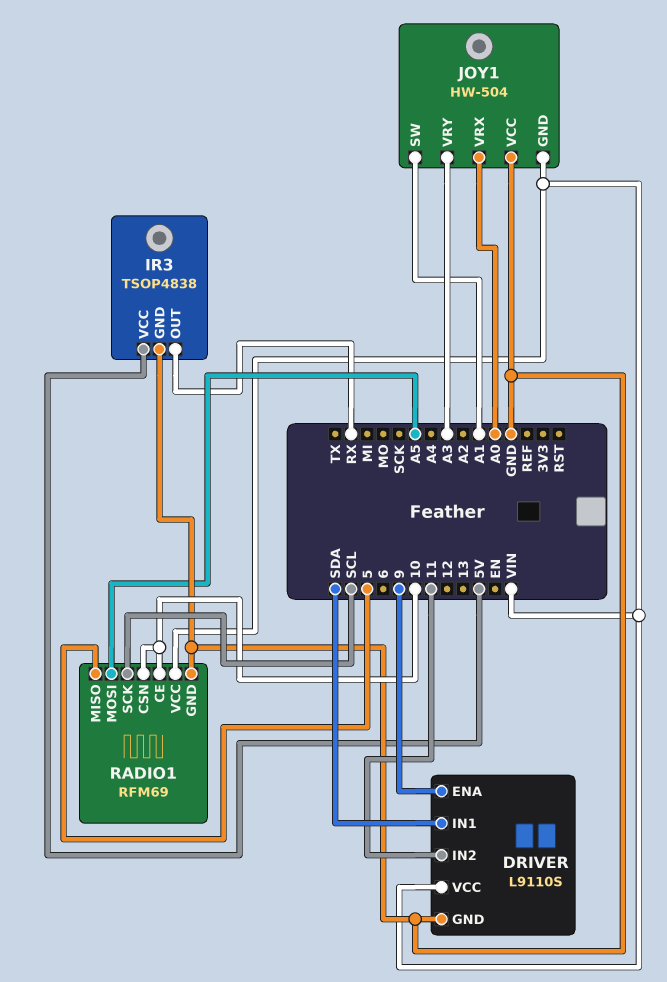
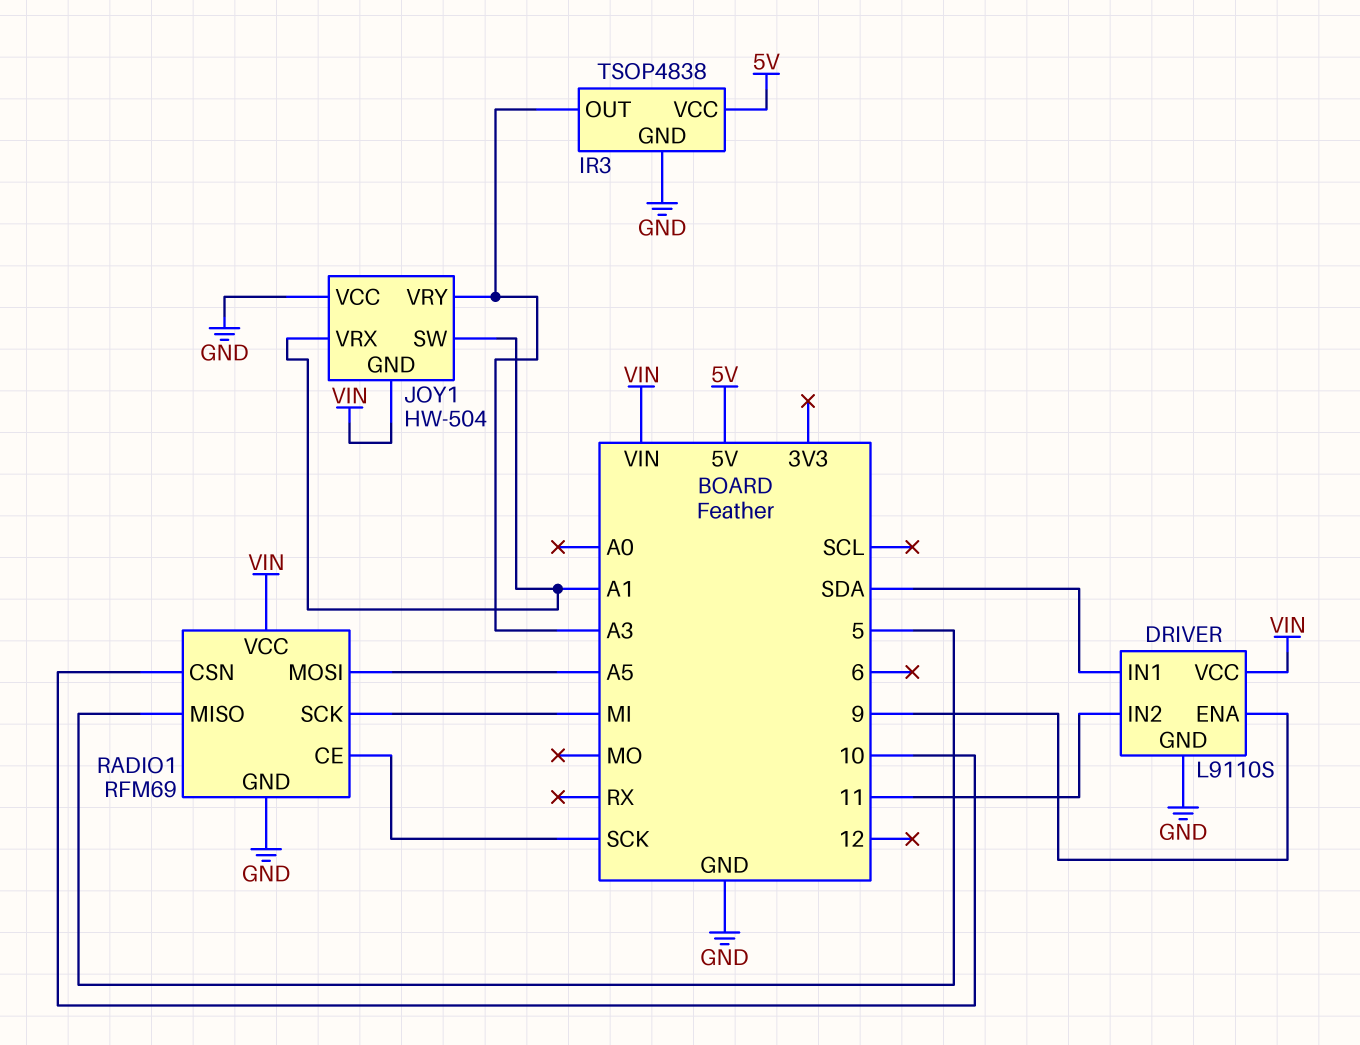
IR3 pin OUT: RX -> A3
JOY1 pin VRX: A0 -> A1
RADIO1 pin CE: 10 -> SCK
RADIO1 pin SCK: SCL -> MI

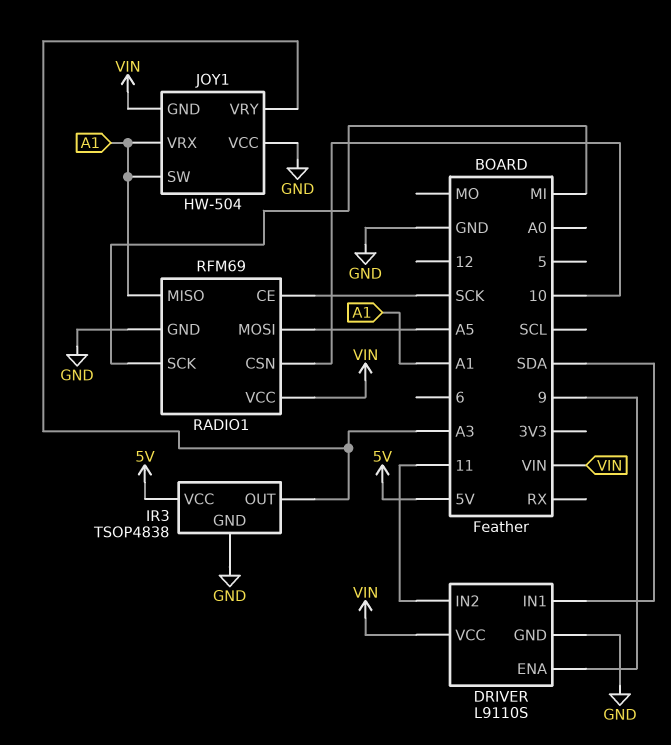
RADIO1 pin MISO: 5 -> A1

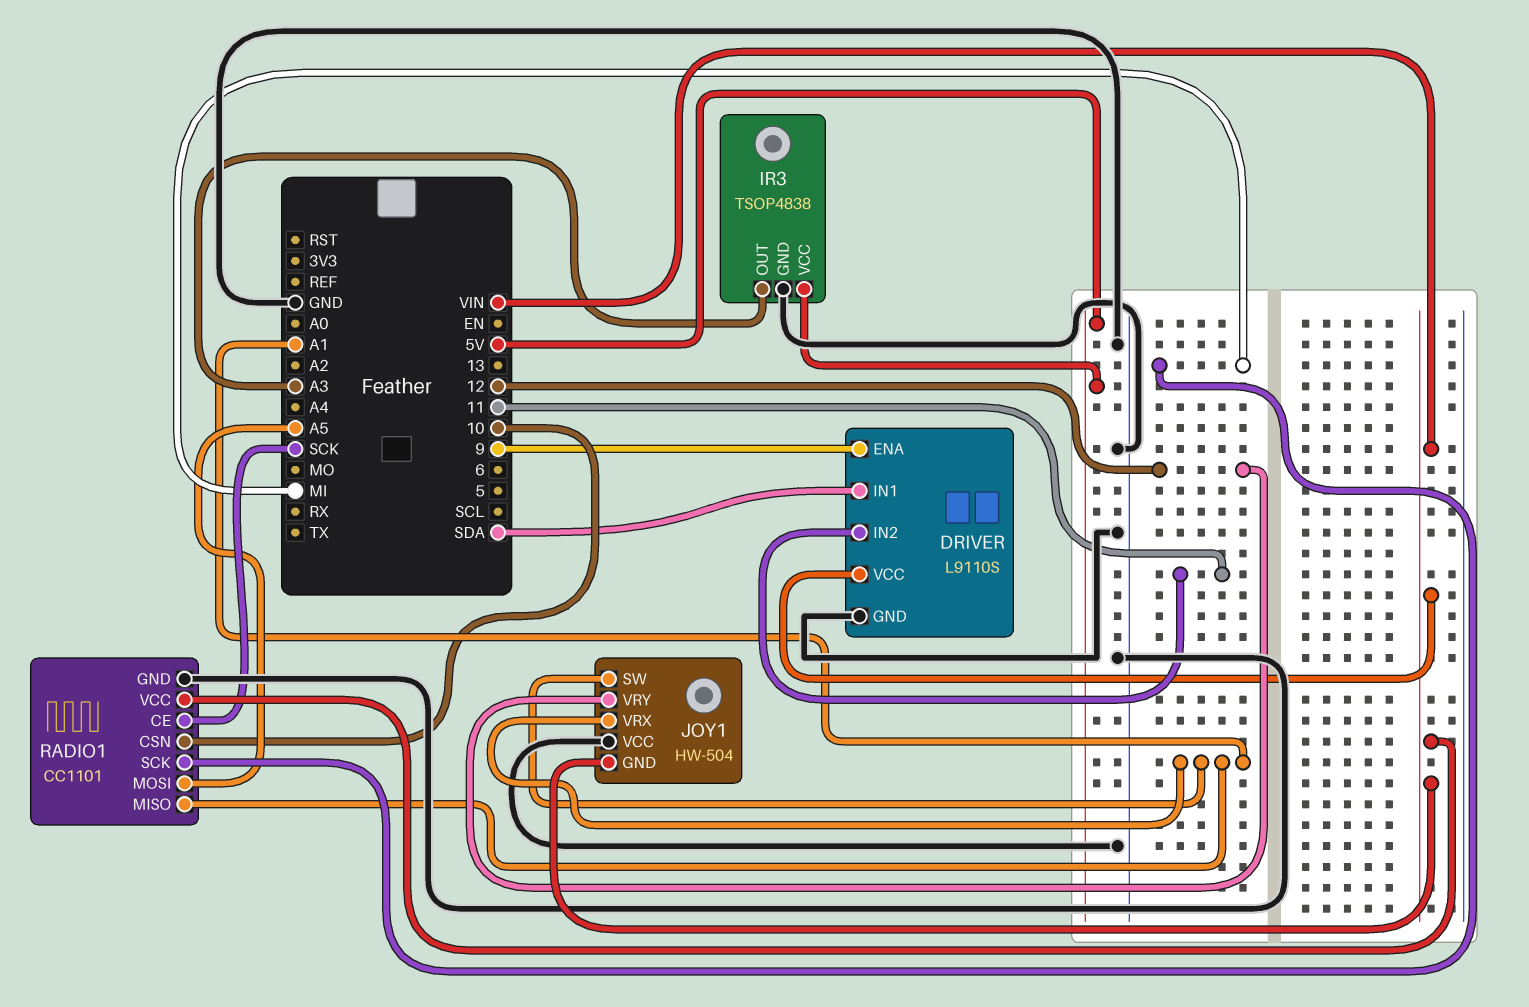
JOY1 pin VRY: A3 -> 12
RADIO1: RFM69 -> CC1101

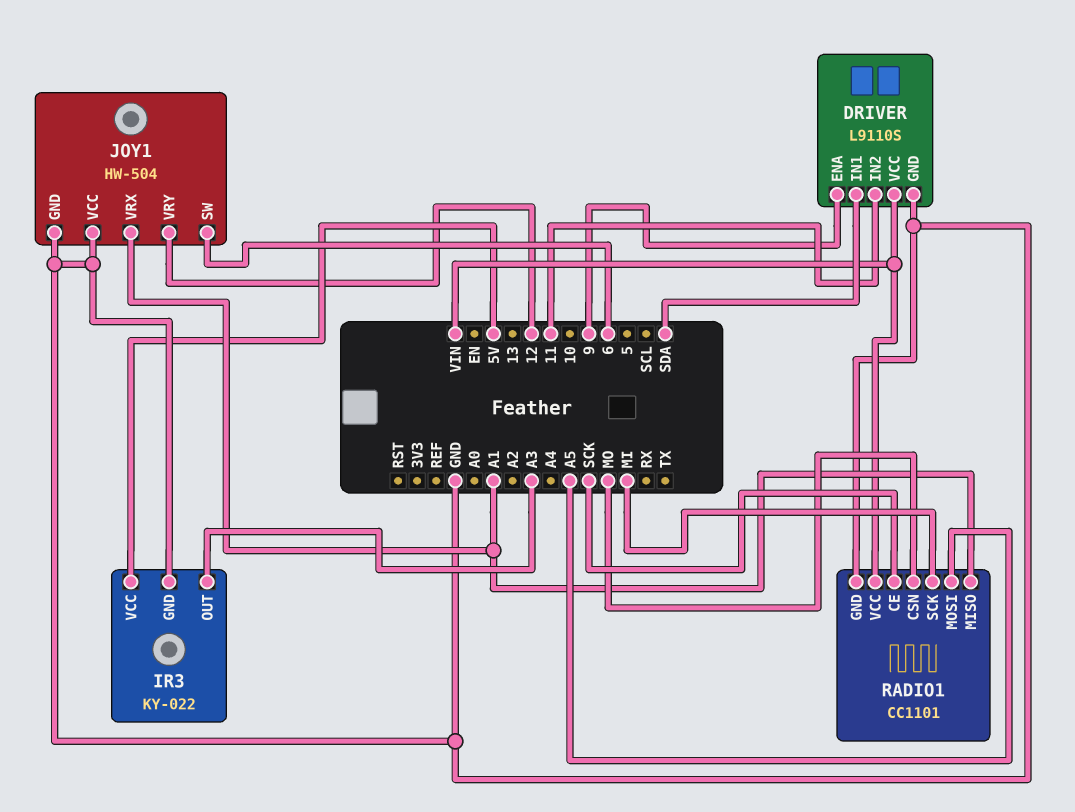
IR3: TSOP4838 -> KY-022
JOY1 pin GND: VIN -> GND
JOY1 pin SW: A1 -> 6
RADIO1 pin CSN: 10 -> MO

